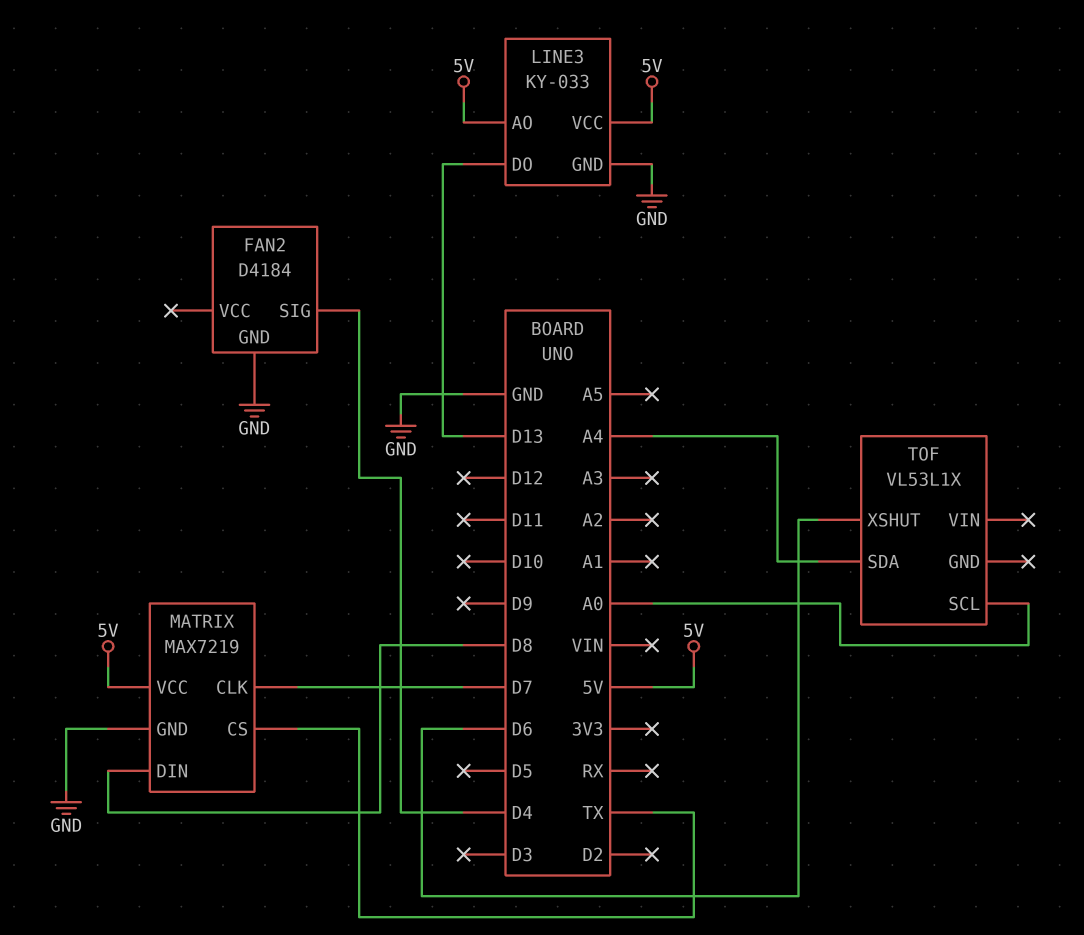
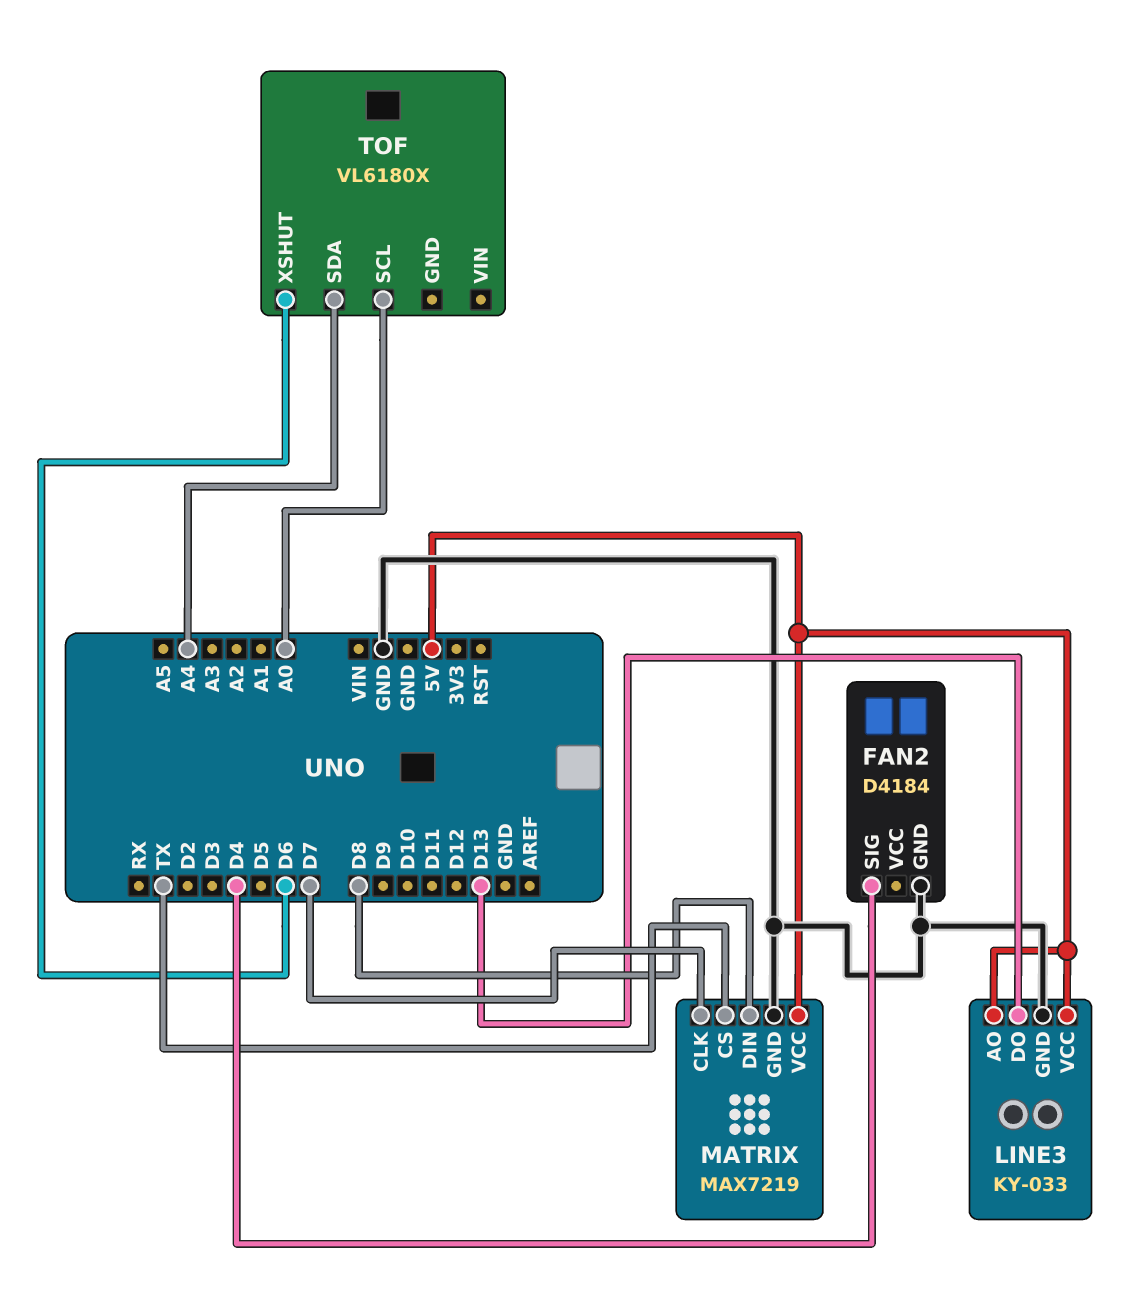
TOF: VL53L1X -> VL6180X

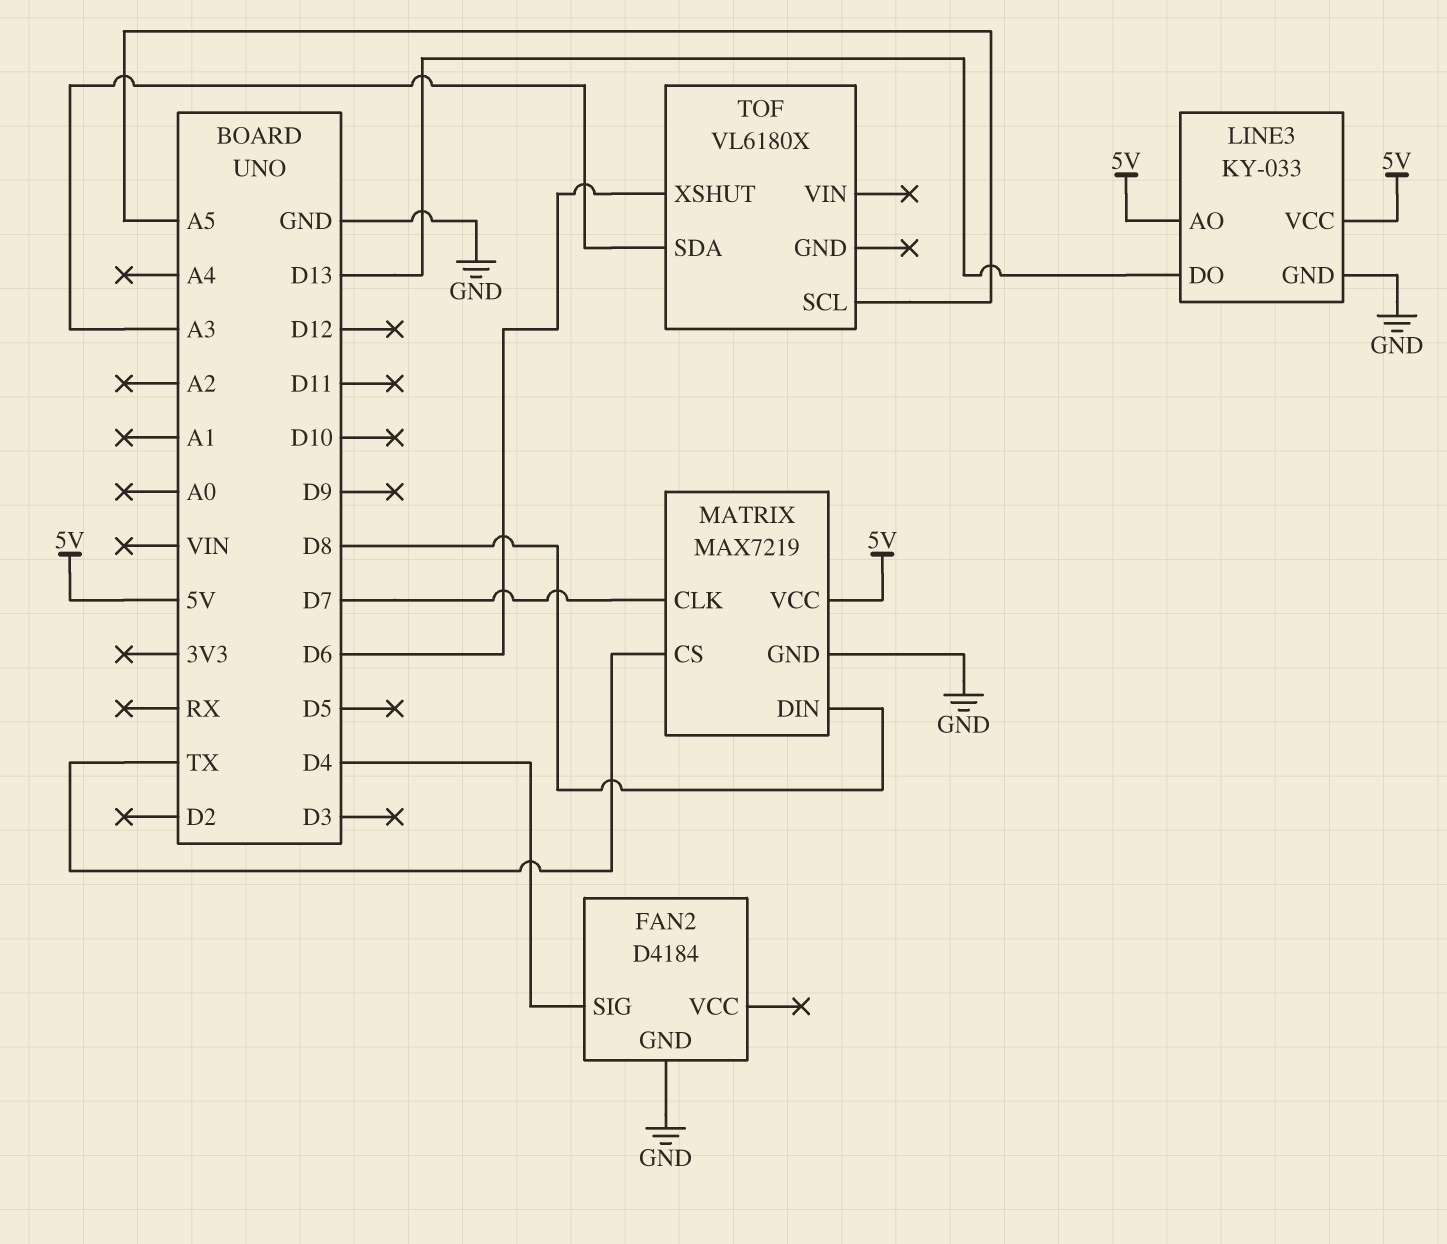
TOF pin SCL: A0 -> A5
TOF pin SDA: A4 -> A3

